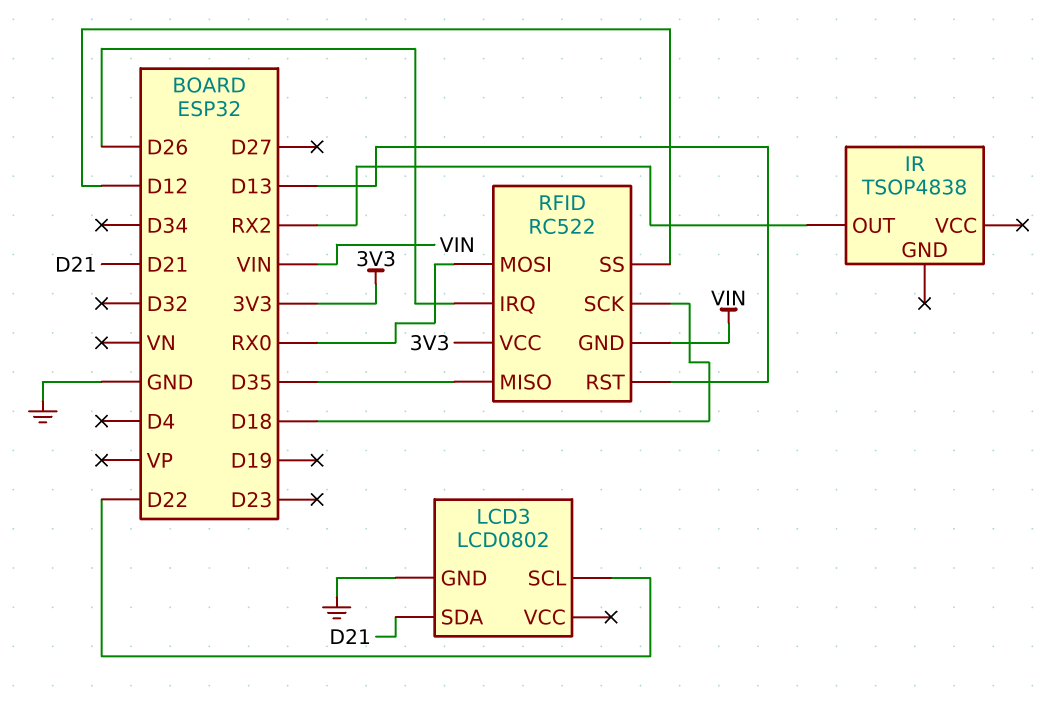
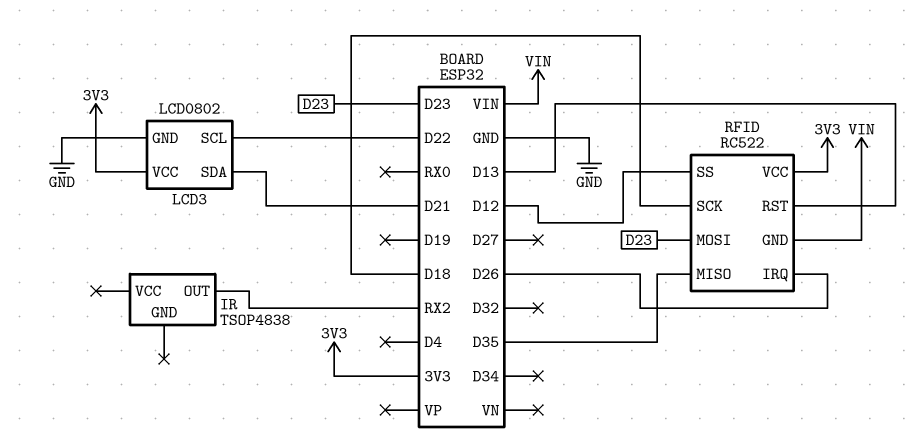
LCD3 pin VCC: none -> 3V3
RFID pin MOSI: RX0 -> D23

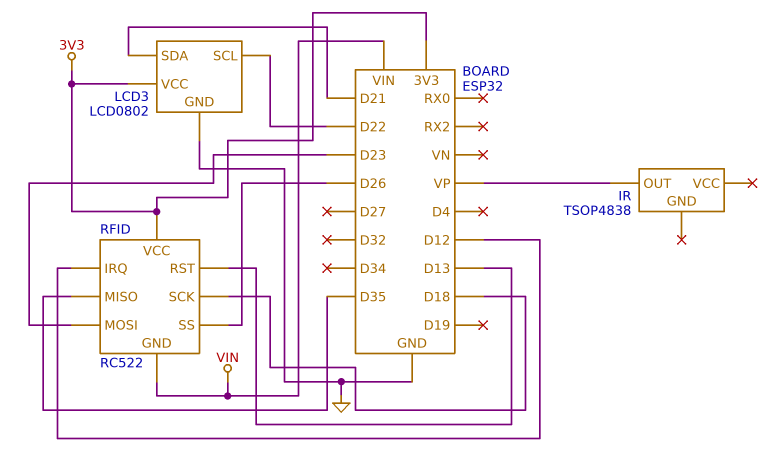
IR pin OUT: RX2 -> VP
RFID pin IRQ: D26 -> D12
RFID pin SS: D12 -> D26

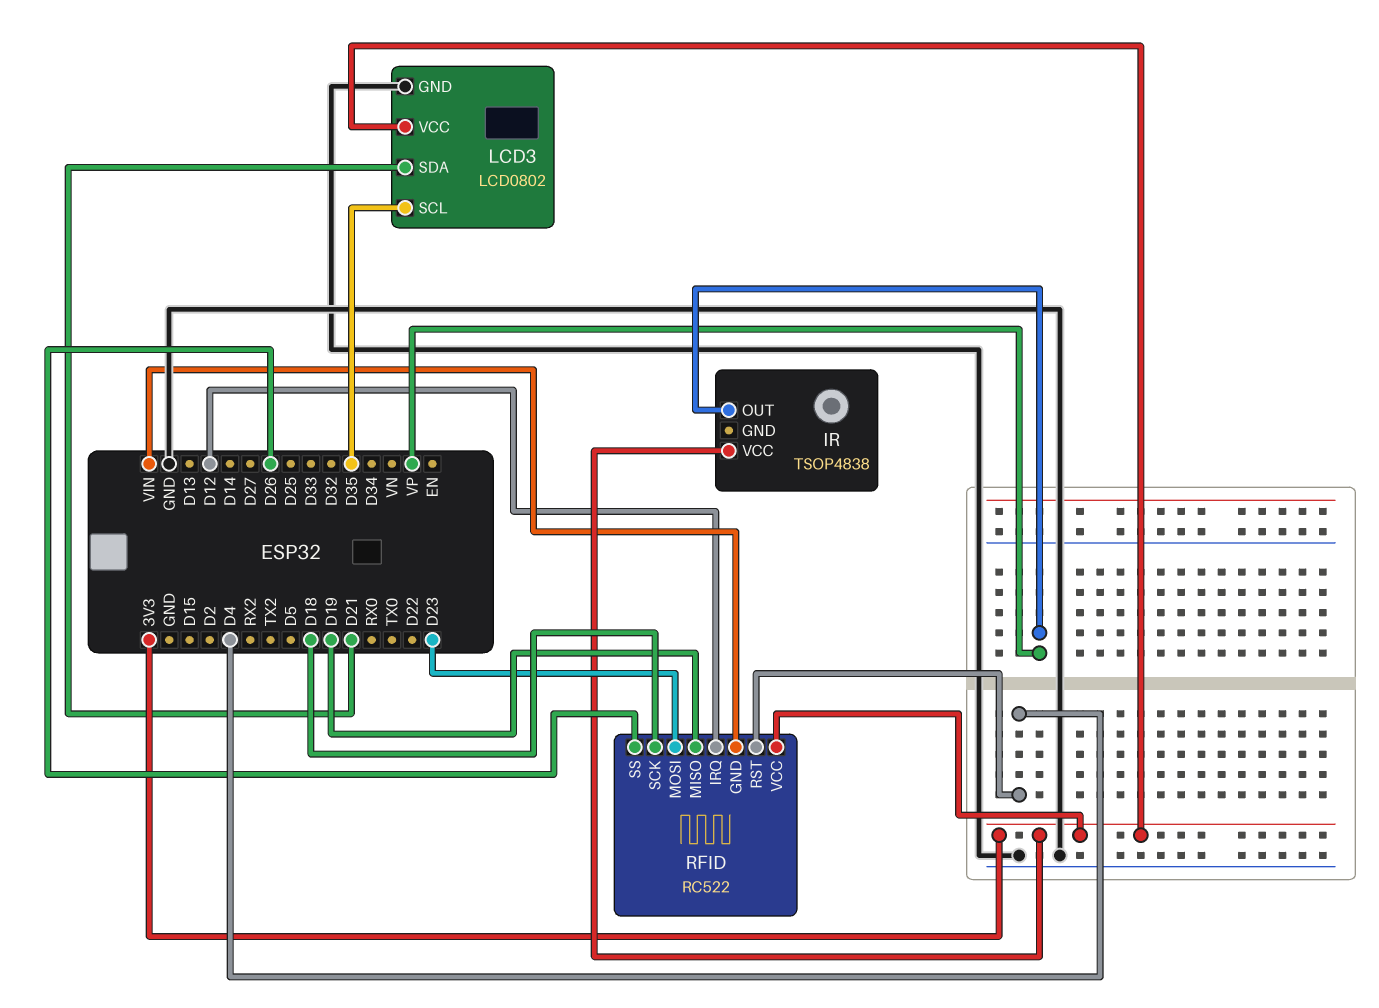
IR pin VCC: none -> 3V3
LCD3 pin SCL: D22 -> D35
RFID pin MISO: D35 -> D19
RFID pin RST: D13 -> D4

